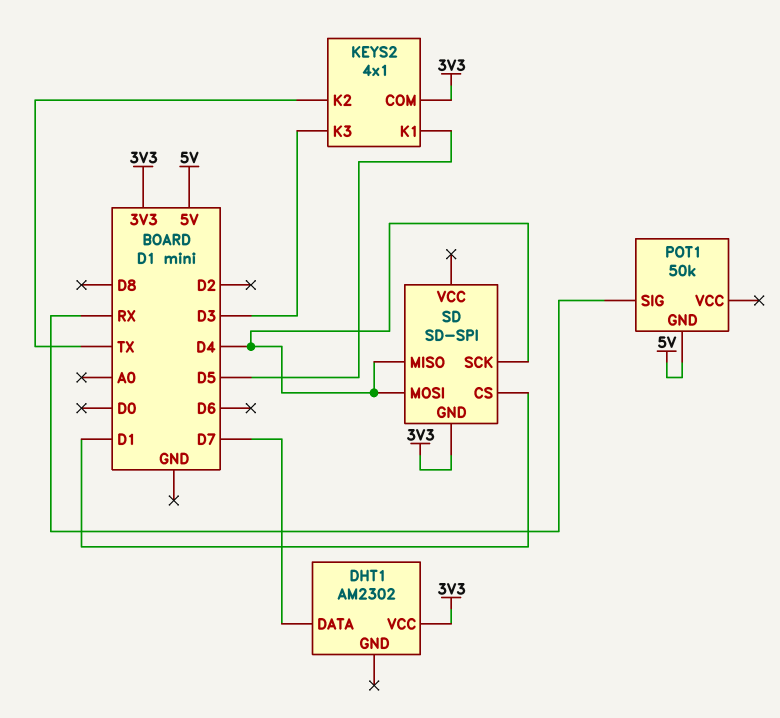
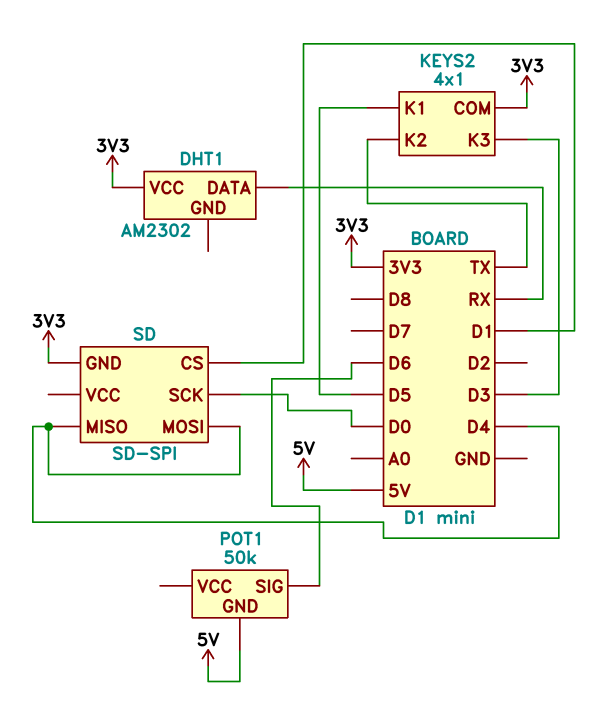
DHT1 pin DATA: D7 -> RX
POT1 pin SIG: RX -> D6
SD pin SCK: D4 -> D0

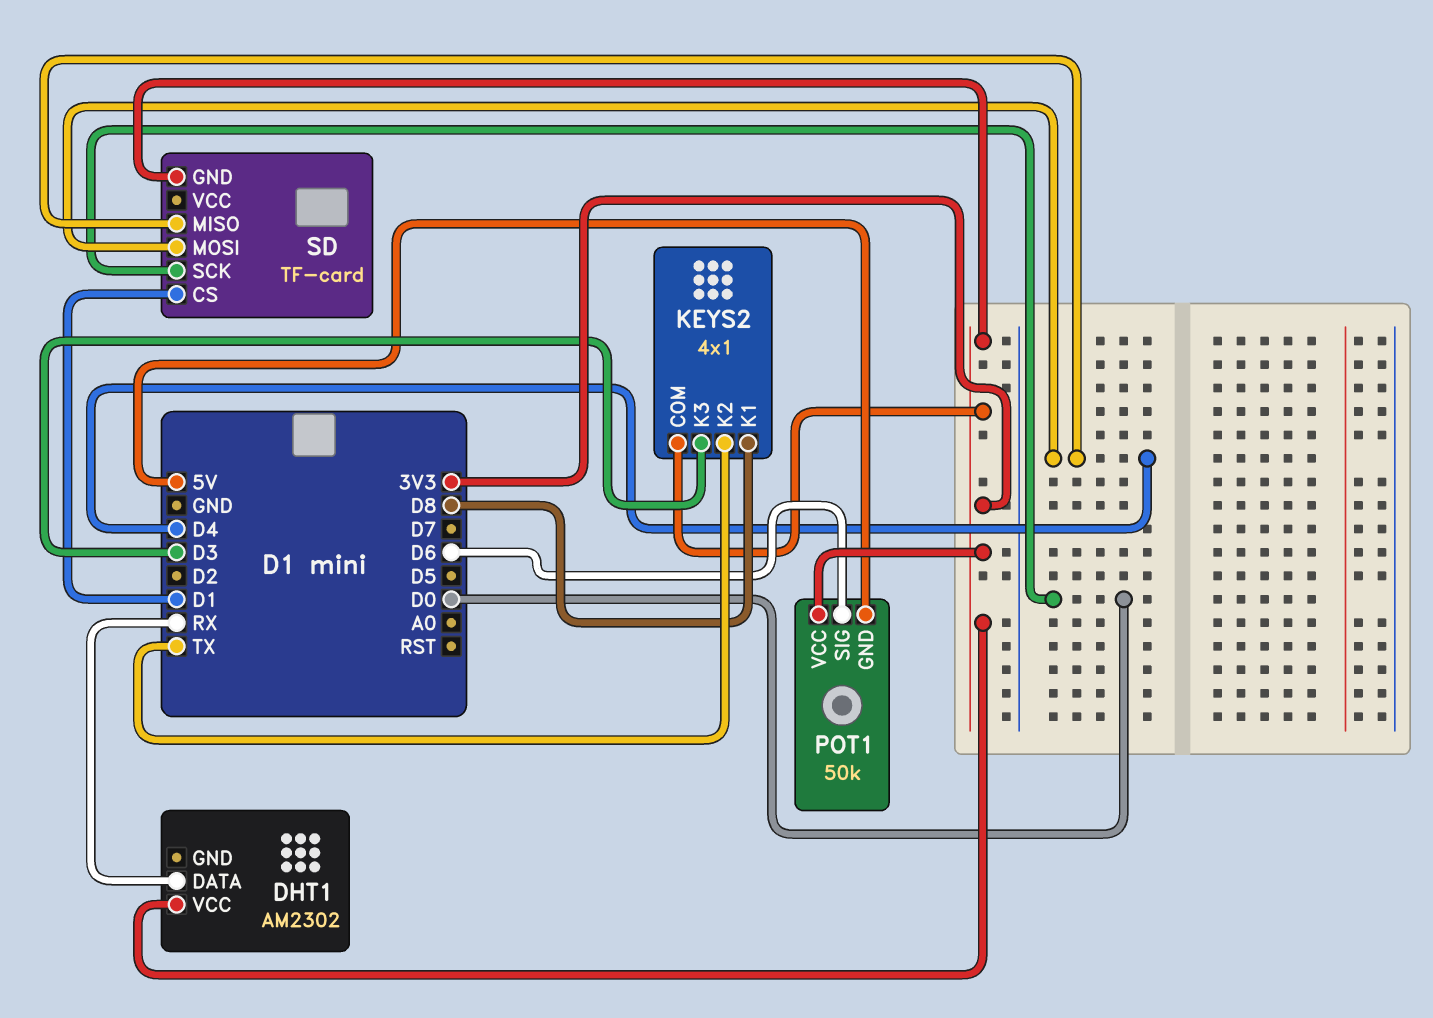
KEYS2 pin K1: D5 -> D8
POT1 pin VCC: none -> 3V3
SD: SD-SPI -> TF-card

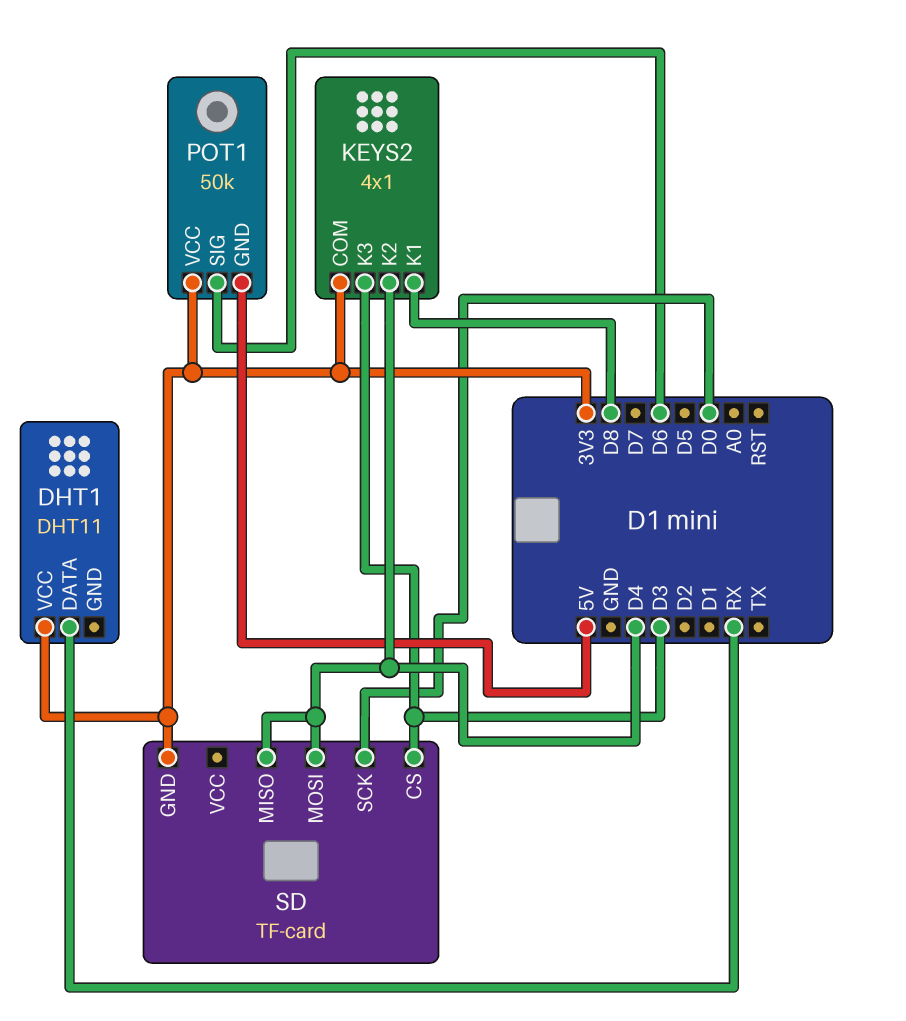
DHT1: AM2302 -> DHT11
KEYS2 pin K2: TX -> D4
SD pin CS: D1 -> D3

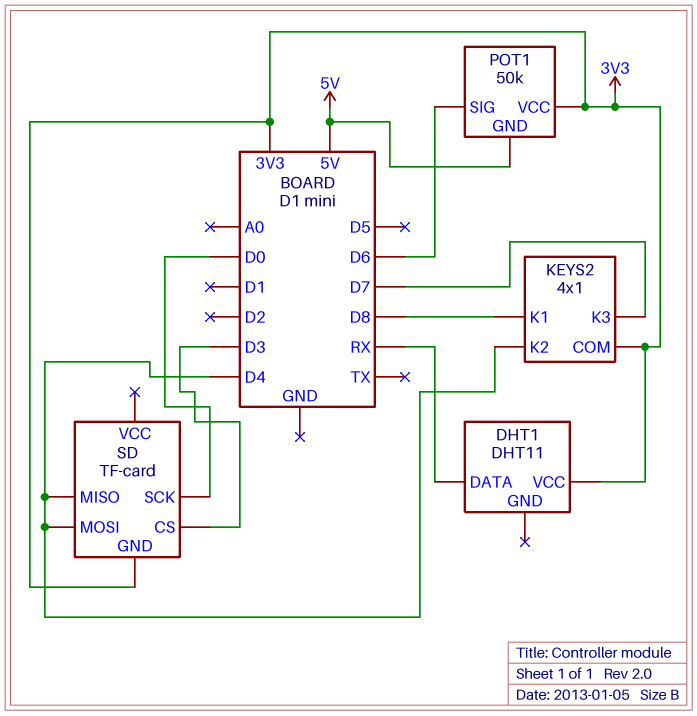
KEYS2 pin K3: D3 -> D7

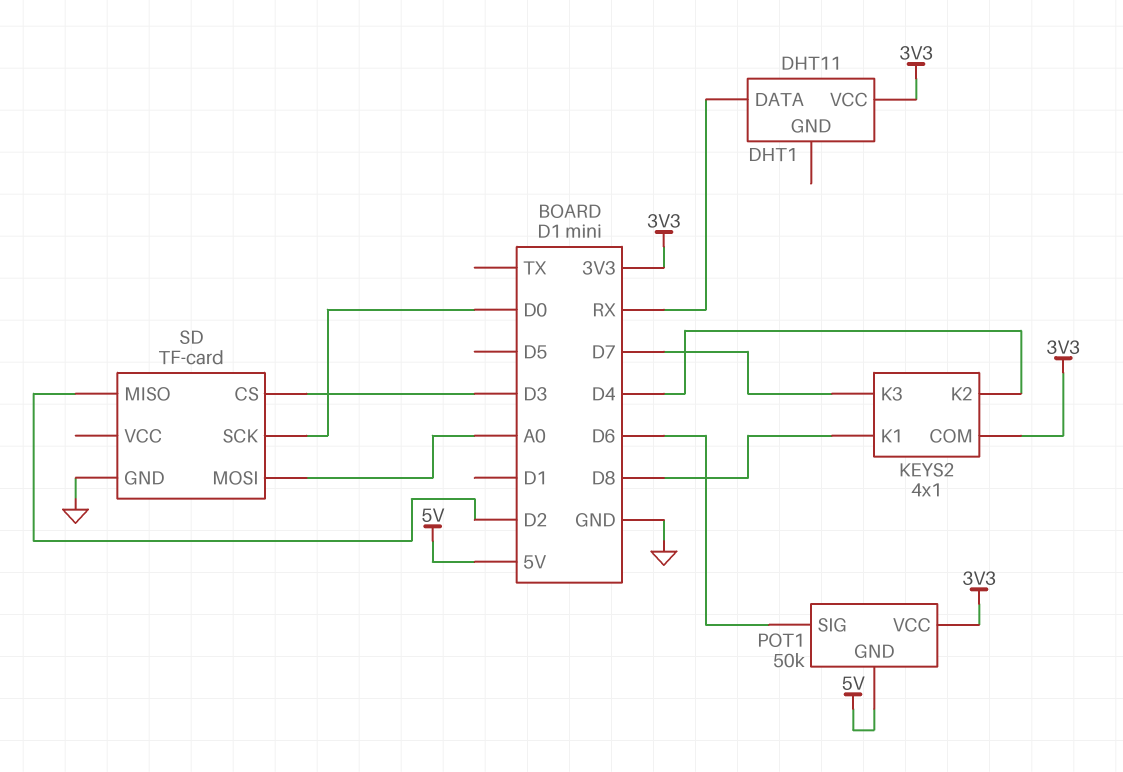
SD pin GND: 3V3 -> GND
SD pin MISO: D4 -> D2
SD pin MOSI: D4 -> A0

